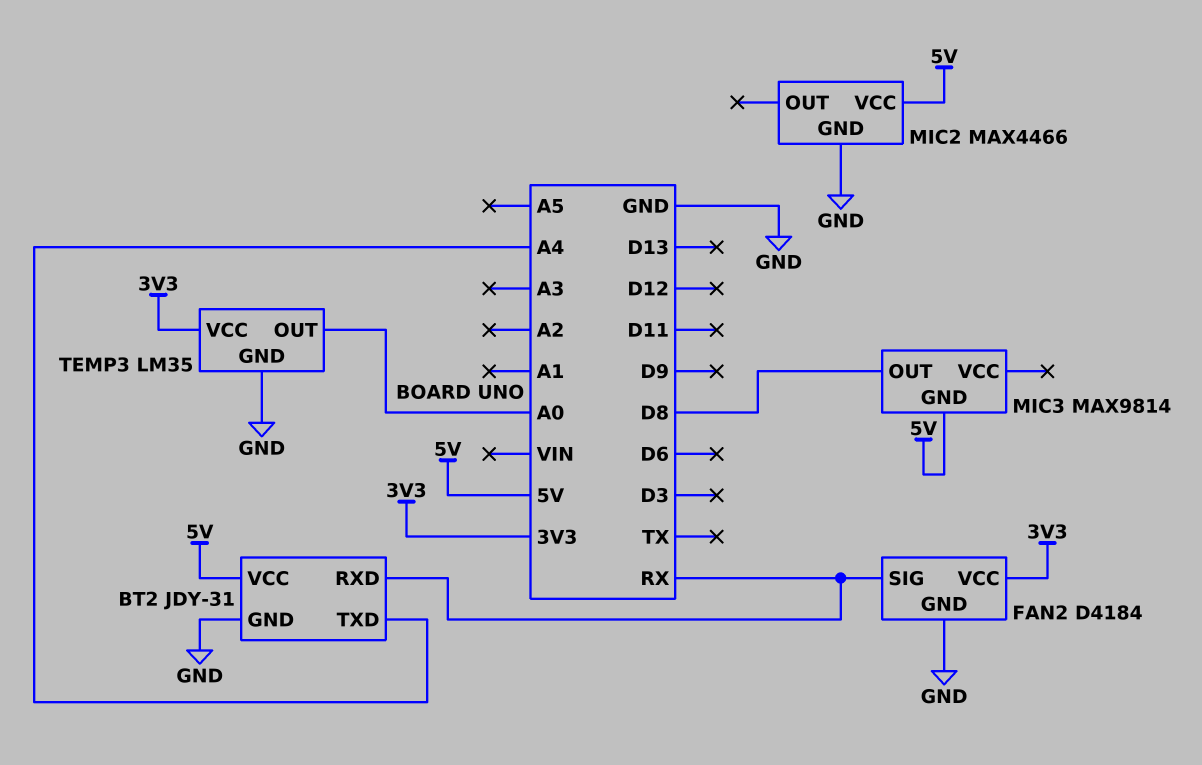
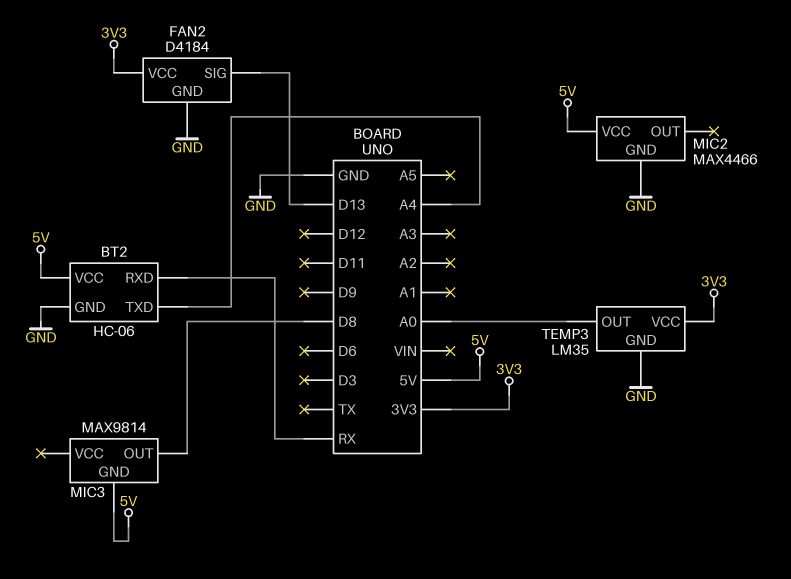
BT2: JDY-31 -> HC-06
FAN2 pin SIG: RX -> D13

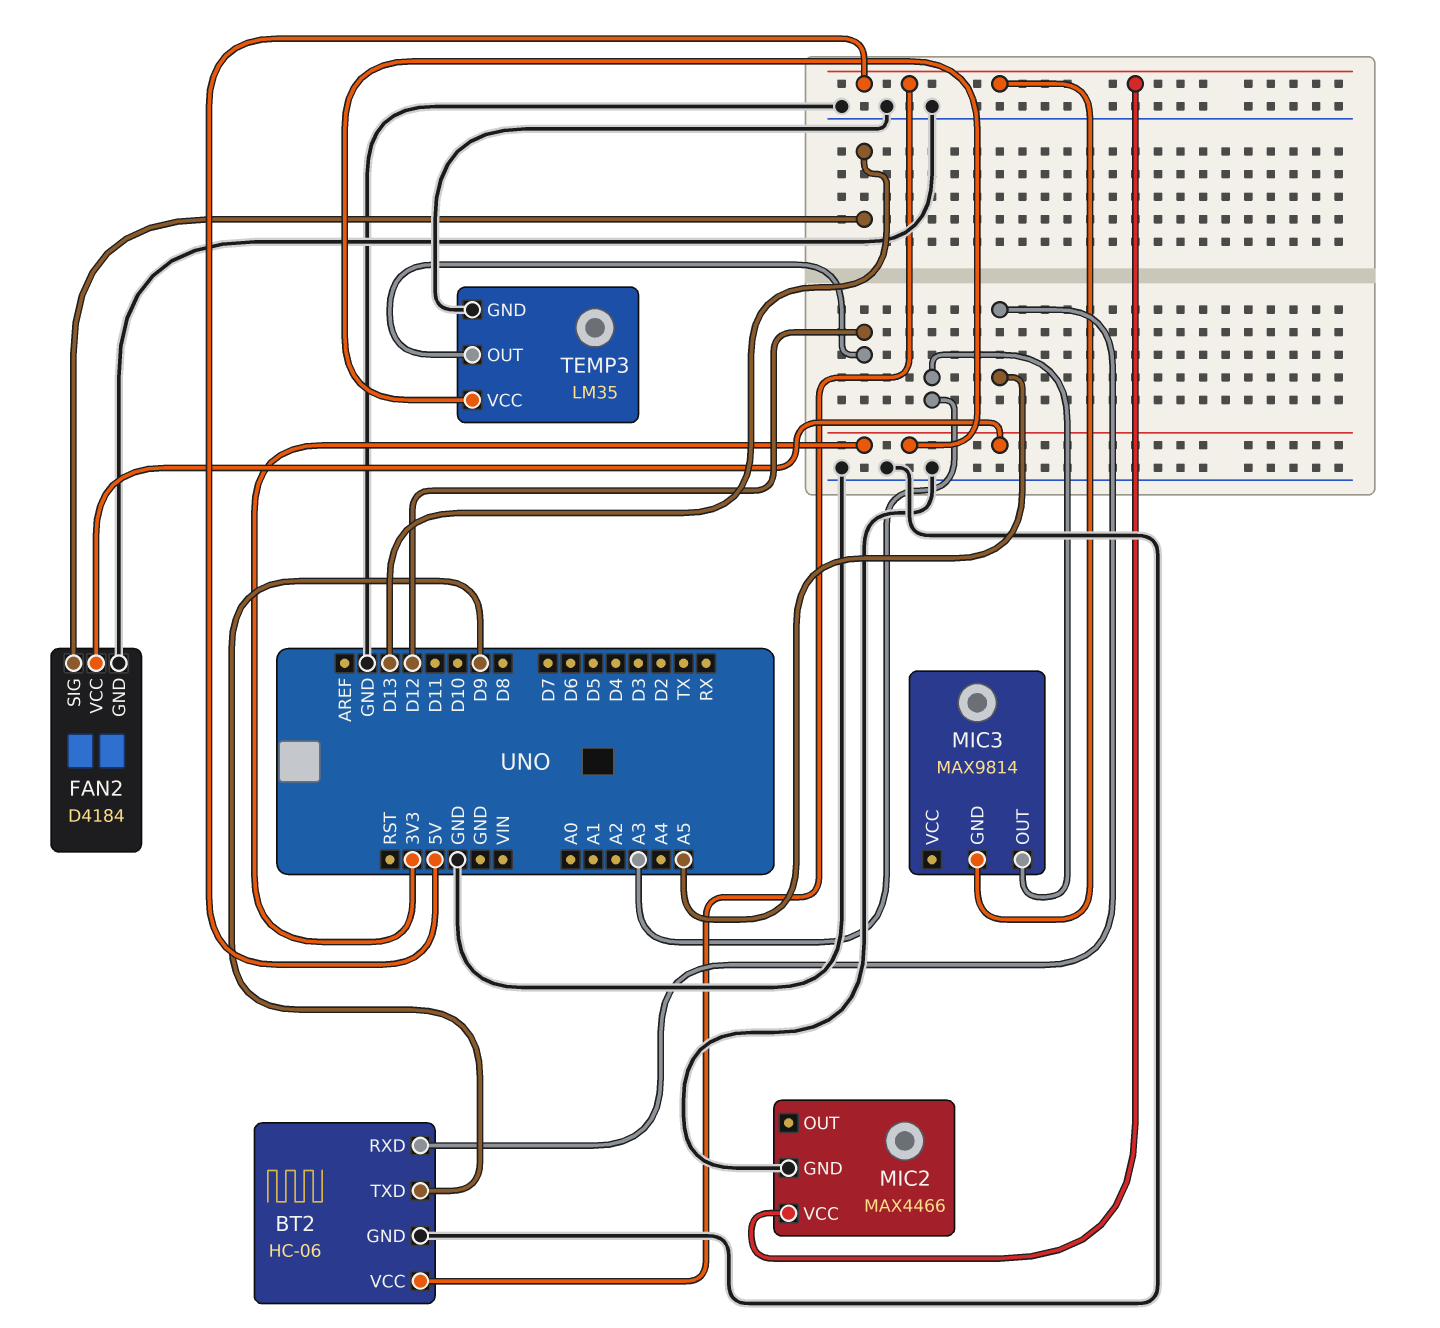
BT2 pin RXD: RX -> A5
BT2 pin TXD: A4 -> D9
MIC3 pin OUT: D8 -> A3
TEMP3 pin OUT: A0 -> D12

